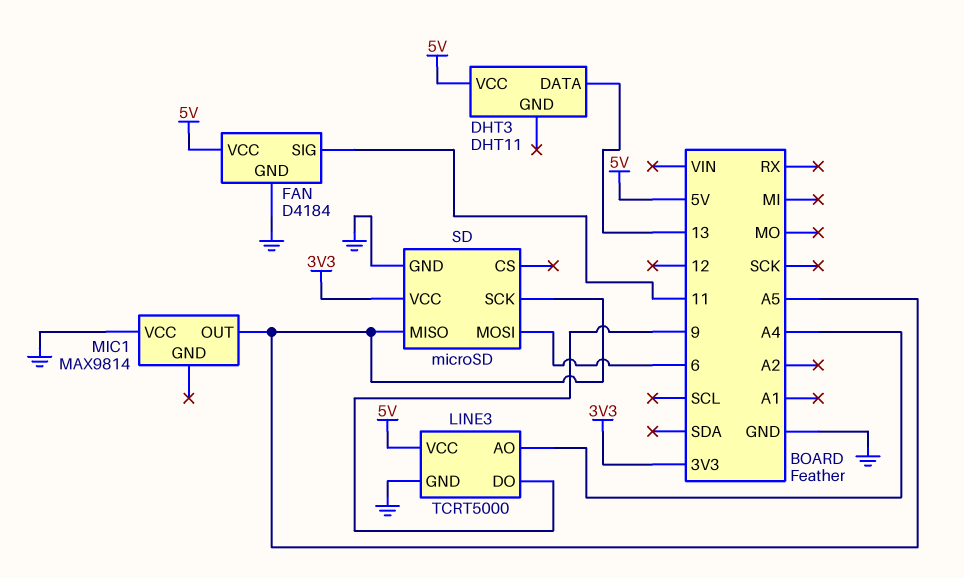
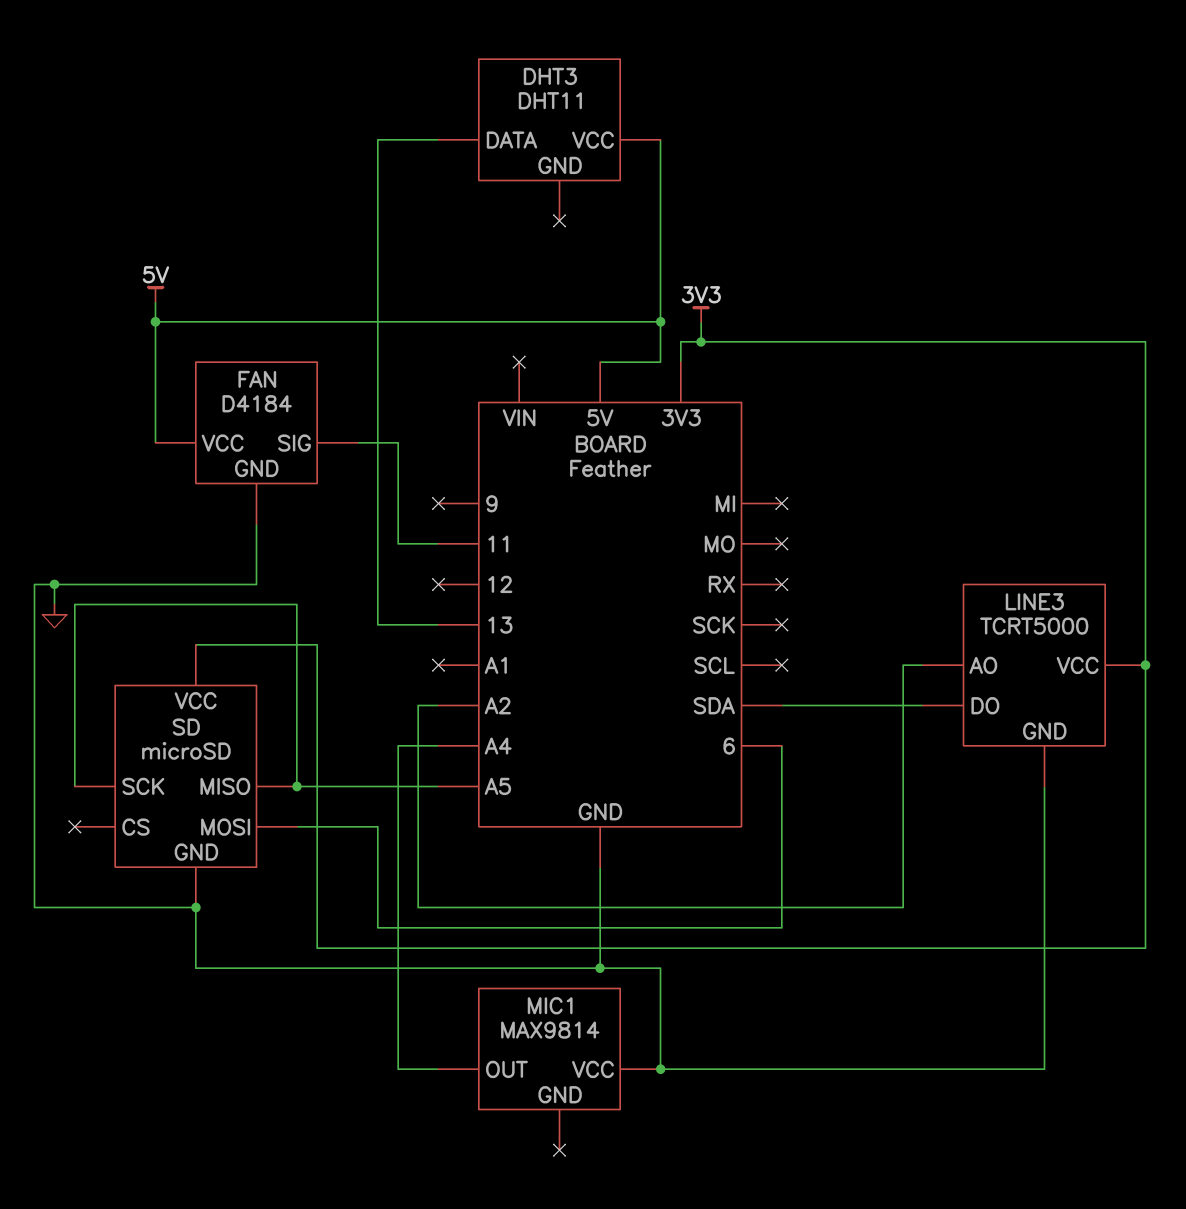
LINE3 pin AO: A4 -> A2
LINE3 pin DO: 9 -> SDA
LINE3 pin VCC: 5V -> 3V3
MIC1 pin OUT: A5 -> A4

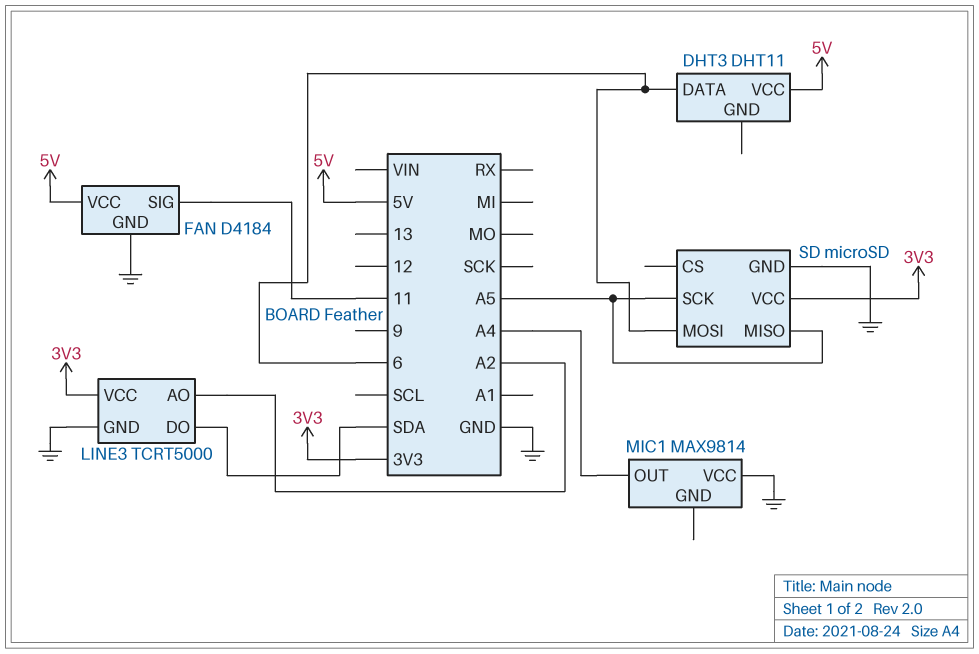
DHT3 pin DATA: 13 -> 6

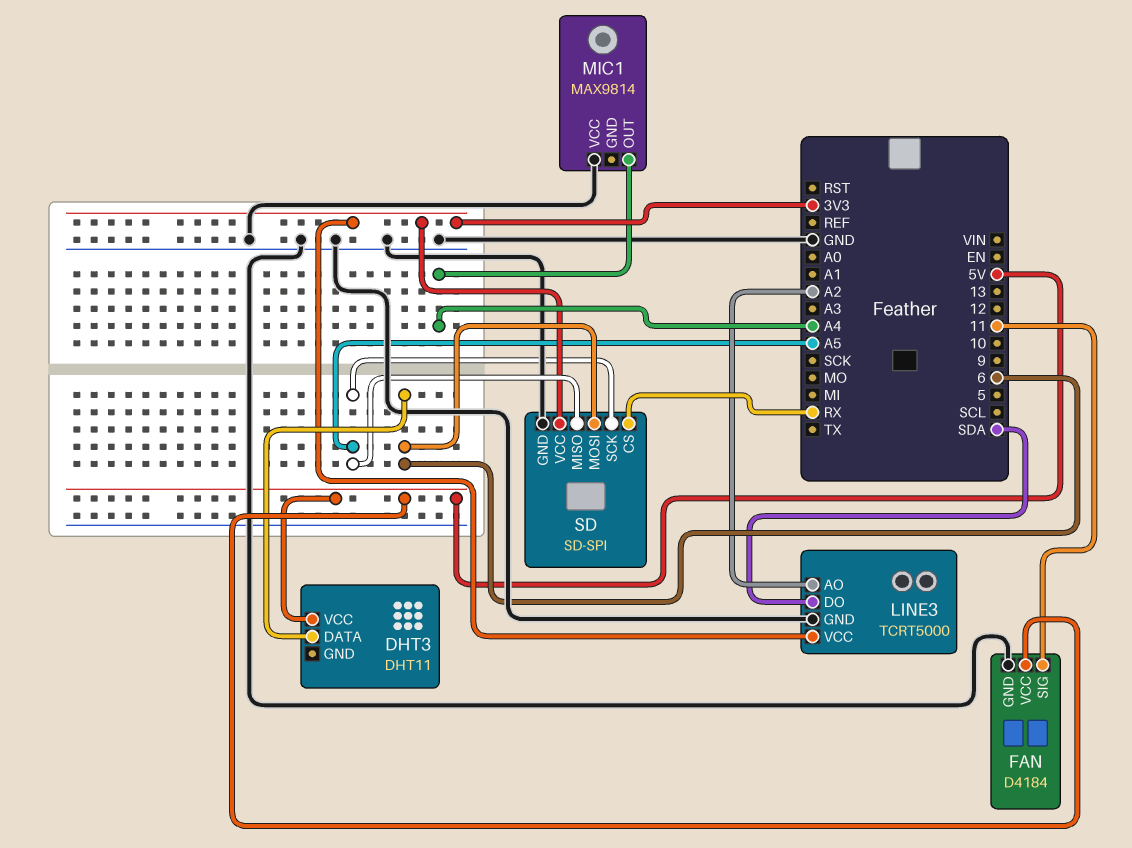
SD: microSD -> SD-SPI
SD pin CS: none -> RX

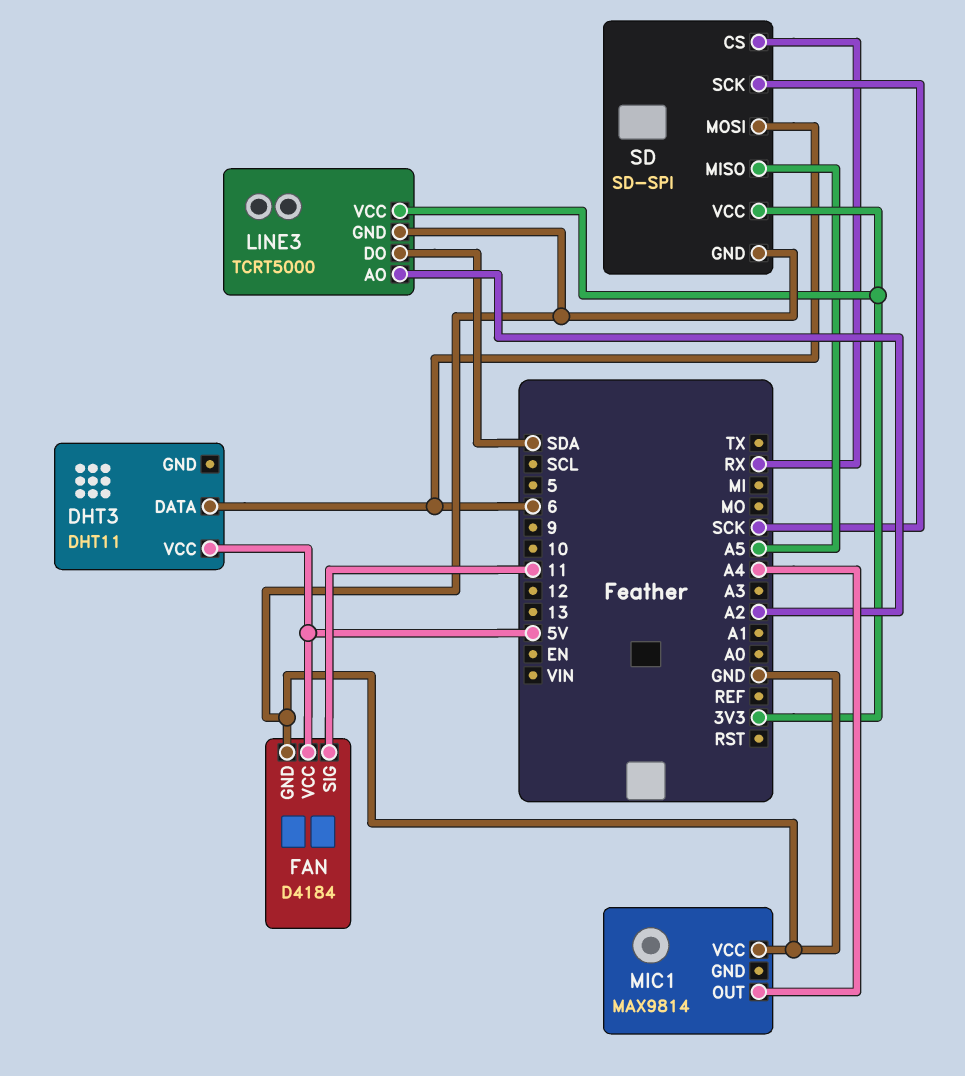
SD pin SCK: A5 -> SCK

